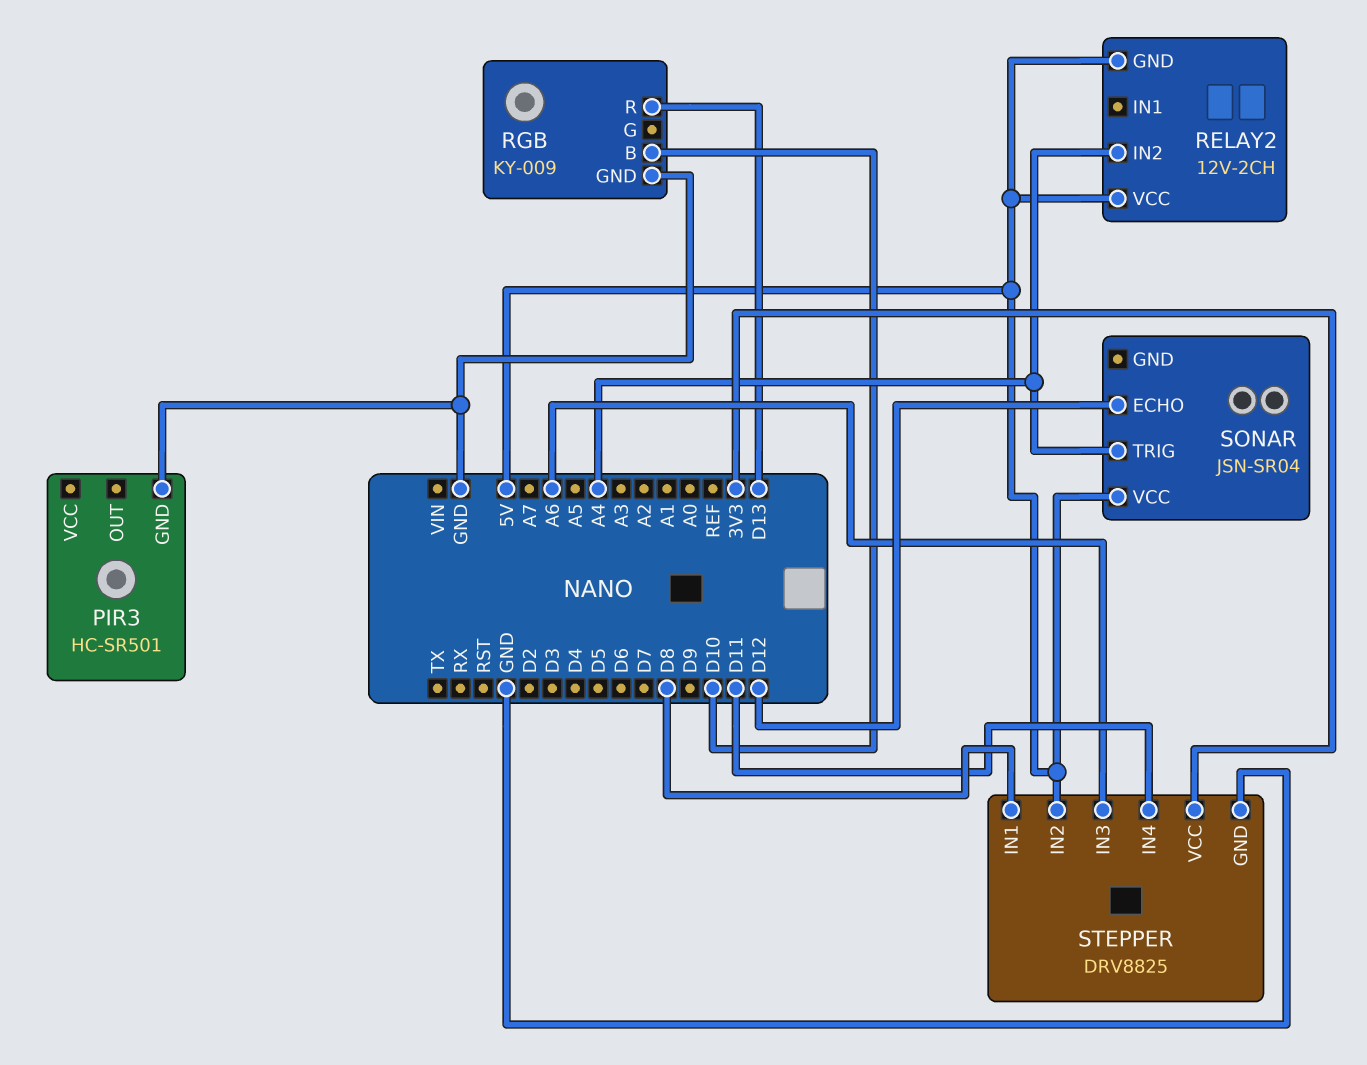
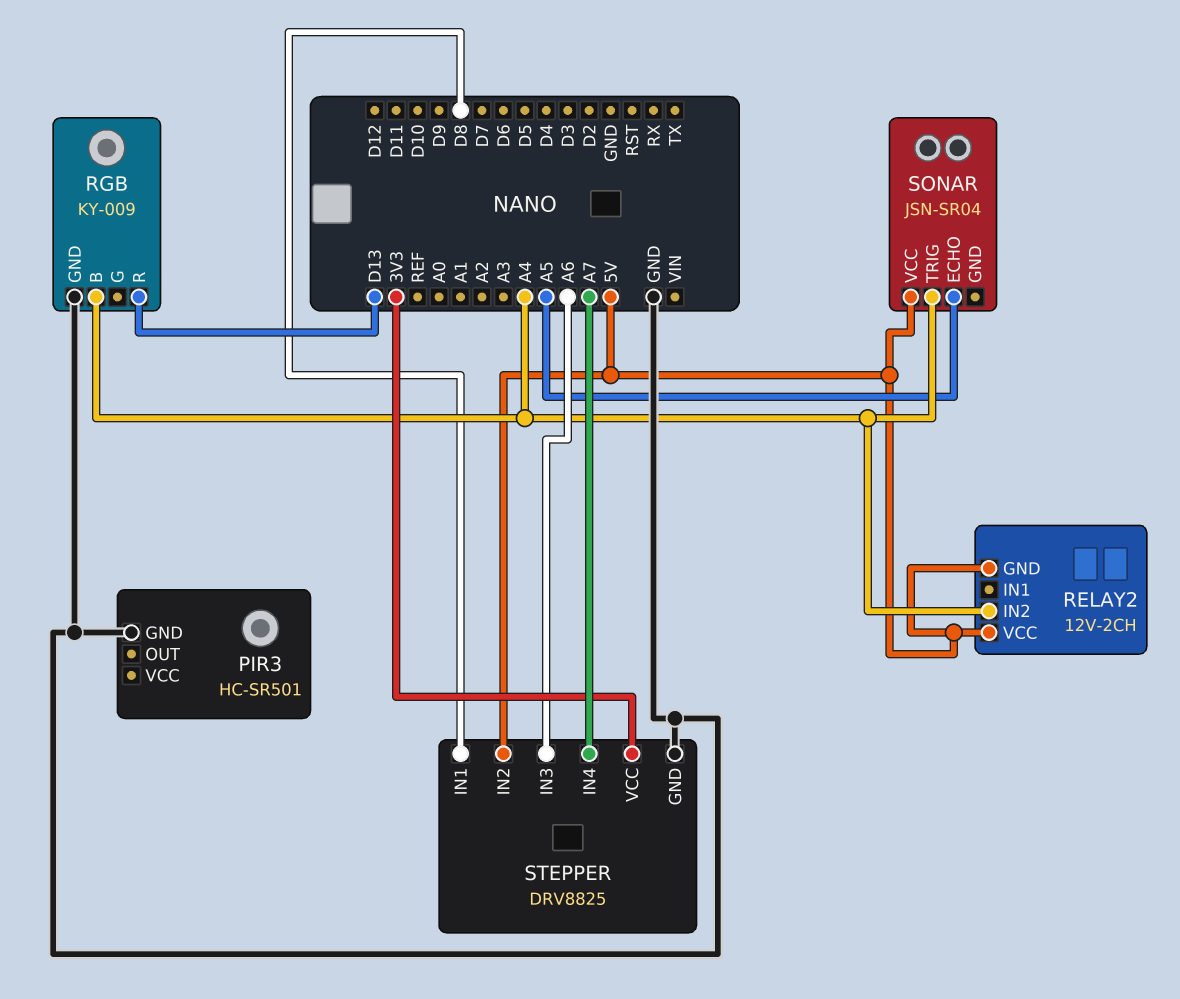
RGB pin B: D10 -> A4
SONAR pin ECHO: D12 -> A5
STEPPER pin IN4: D11 -> A7

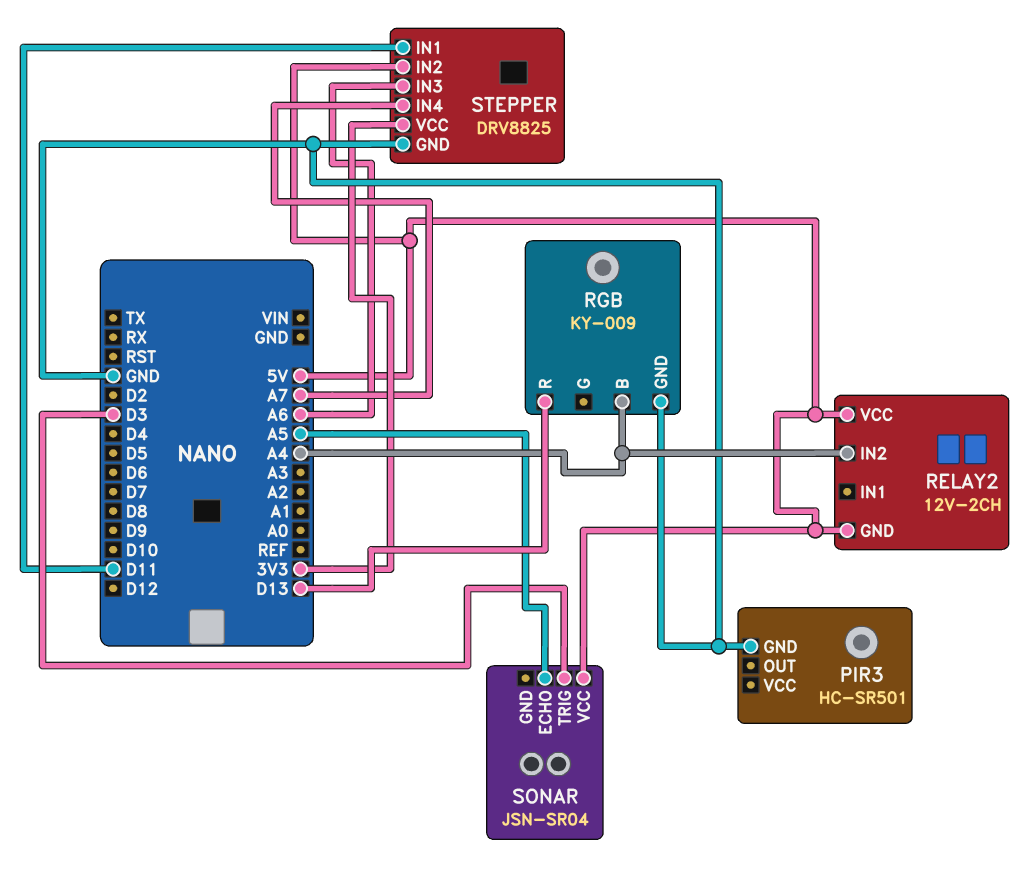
SONAR pin TRIG: A4 -> D3
STEPPER pin IN1: D8 -> D11

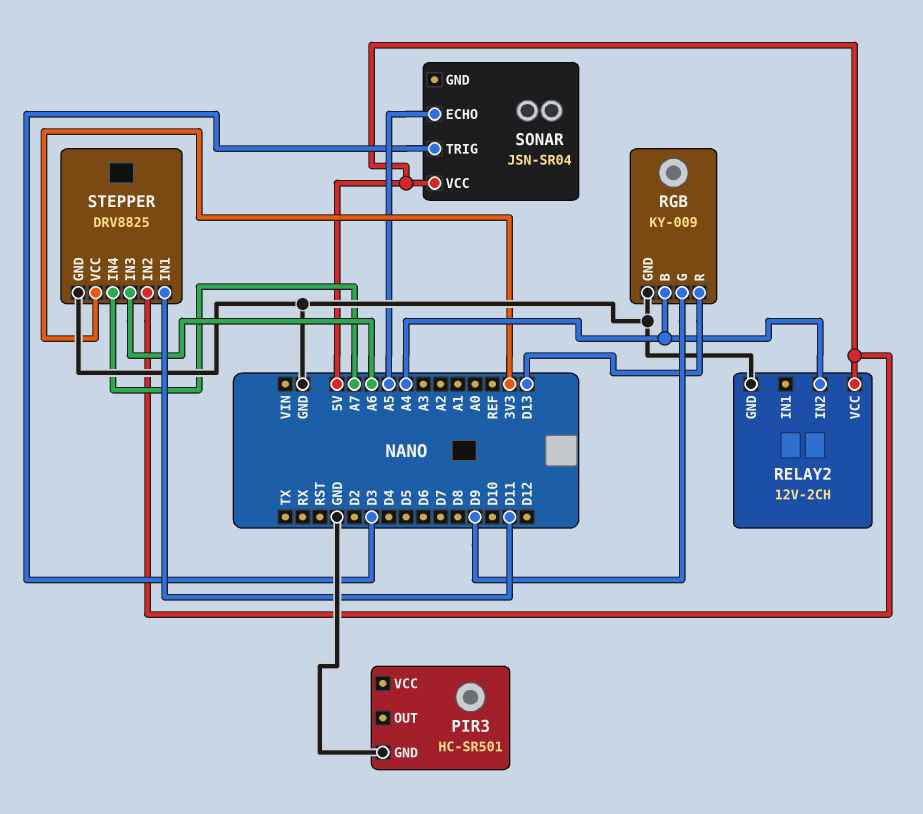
RELAY2 pin GND: 5V -> GND
RGB pin G: none -> D9

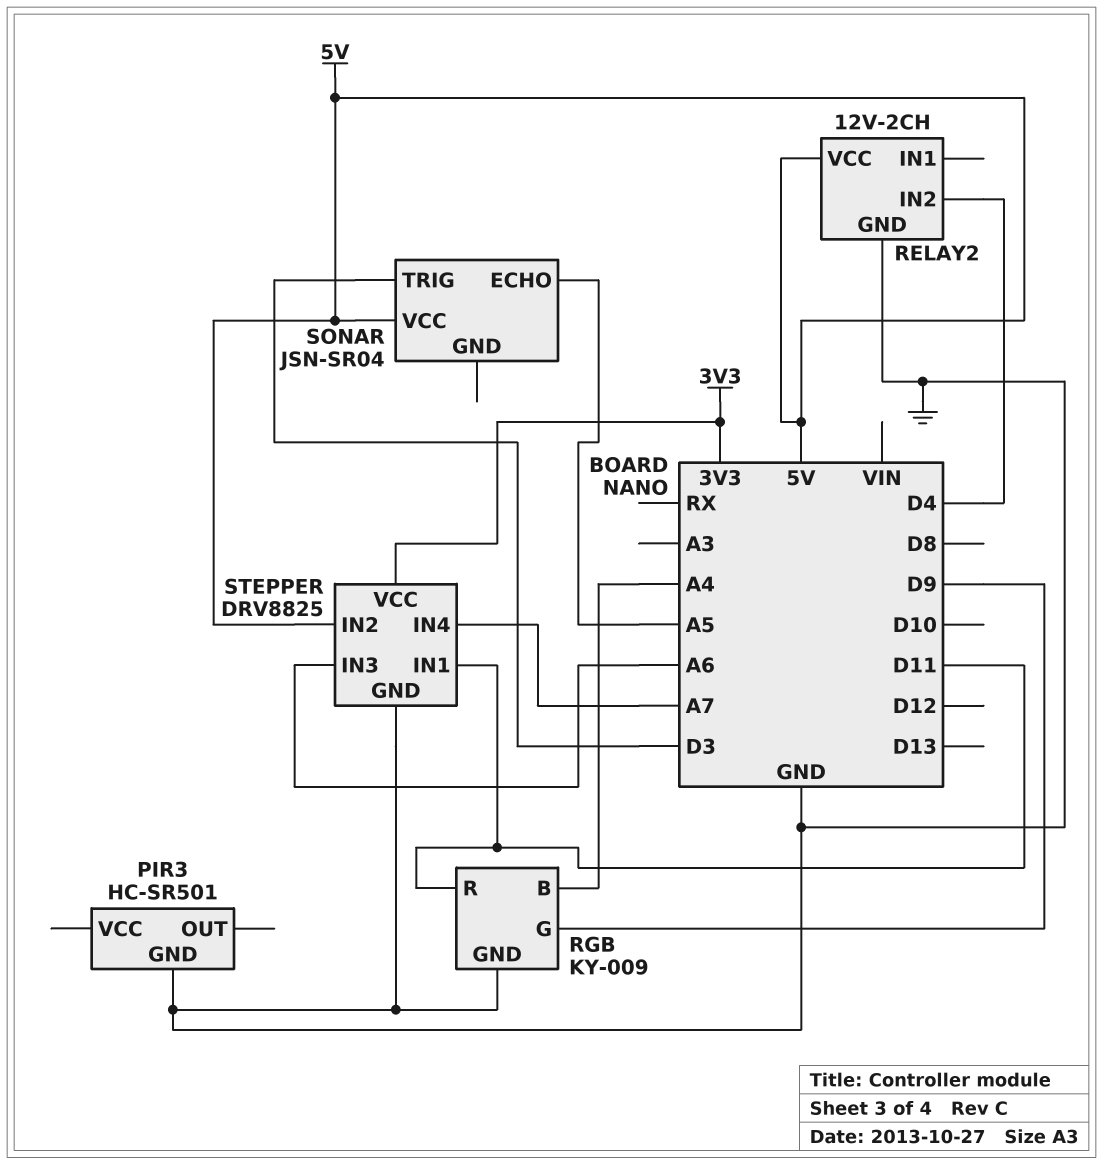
RELAY2 pin IN2: A4 -> D4
RGB pin R: D13 -> D11

